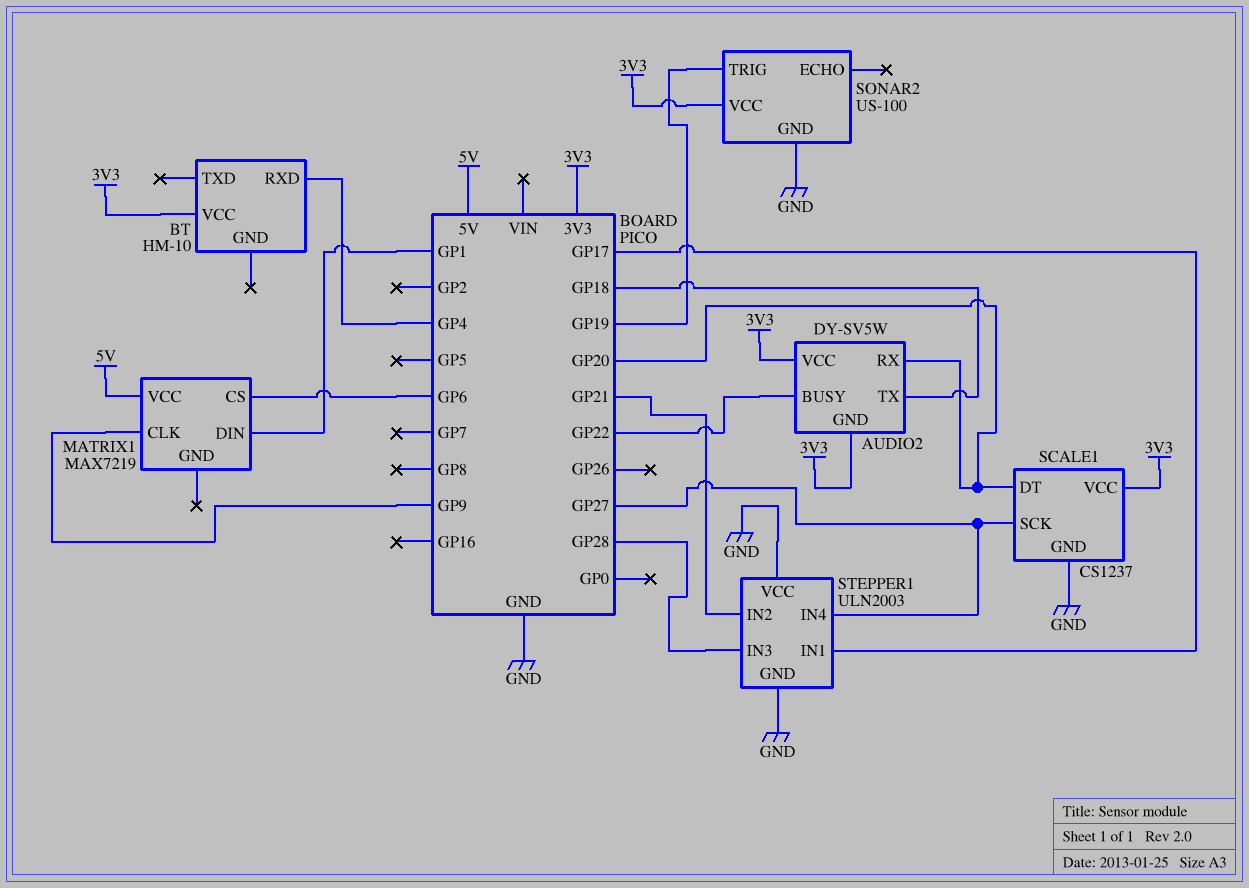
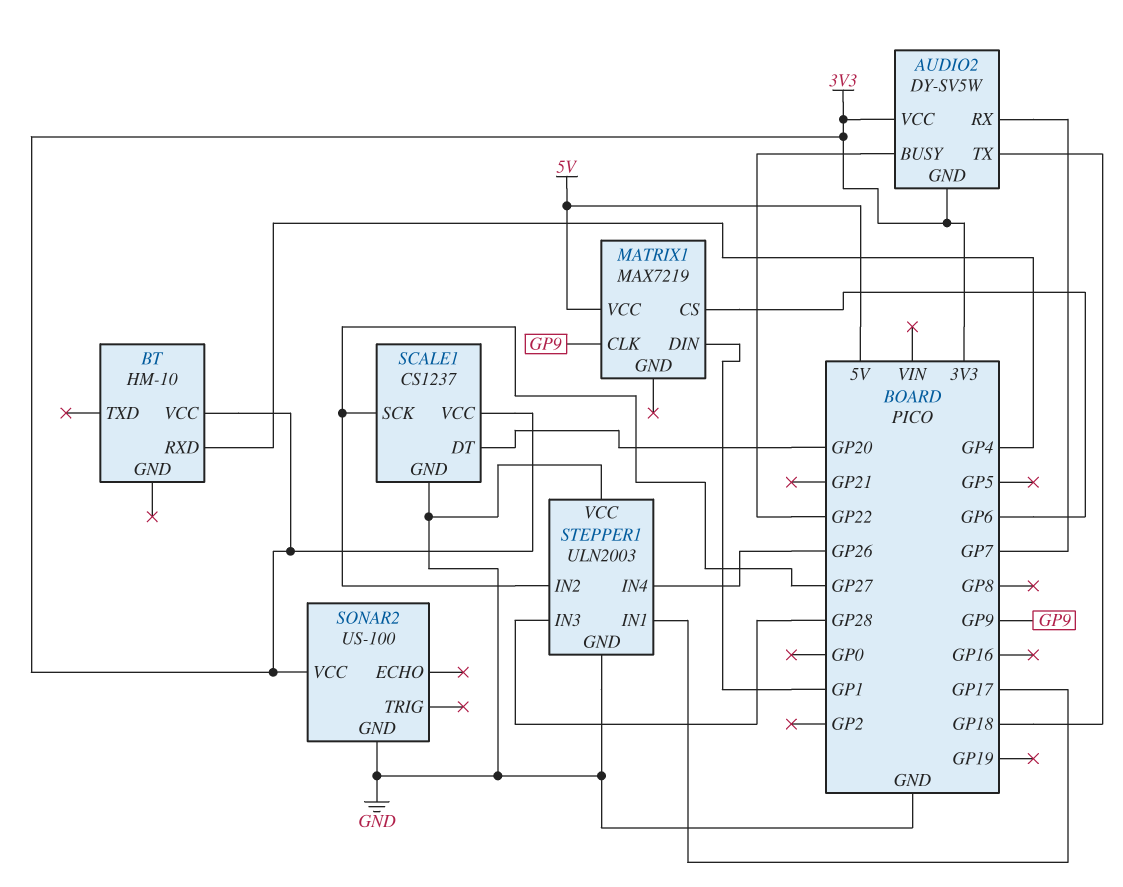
AUDIO2 pin RX: GP20 -> GP7
SONAR2 pin TRIG: GP19 -> none
STEPPER1 pin IN2: GP21 -> GP27
STEPPER1 pin IN4: GP27 -> GP26

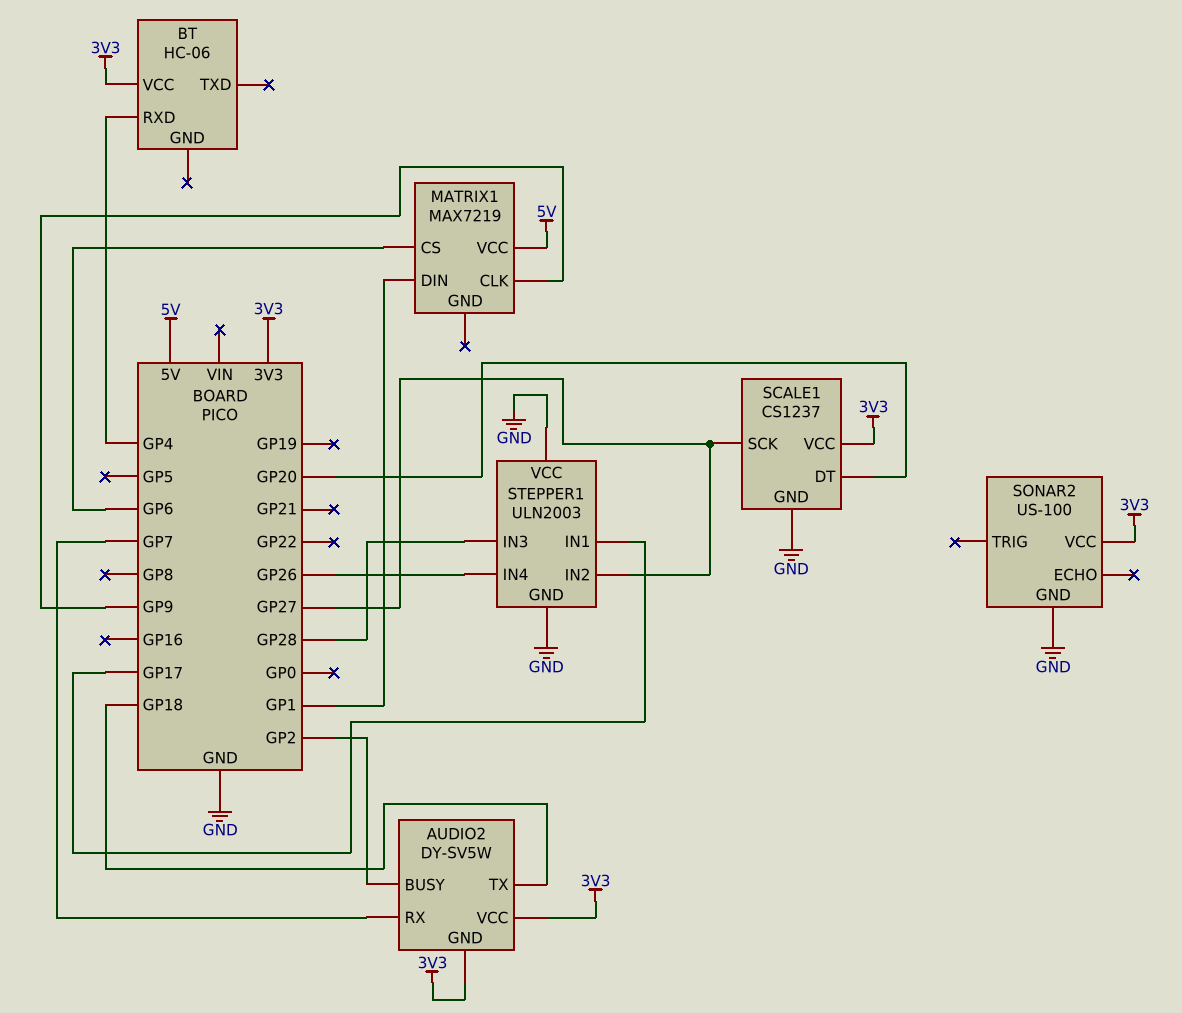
AUDIO2 pin BUSY: GP22 -> GP2
BT: HM-10 -> HC-06

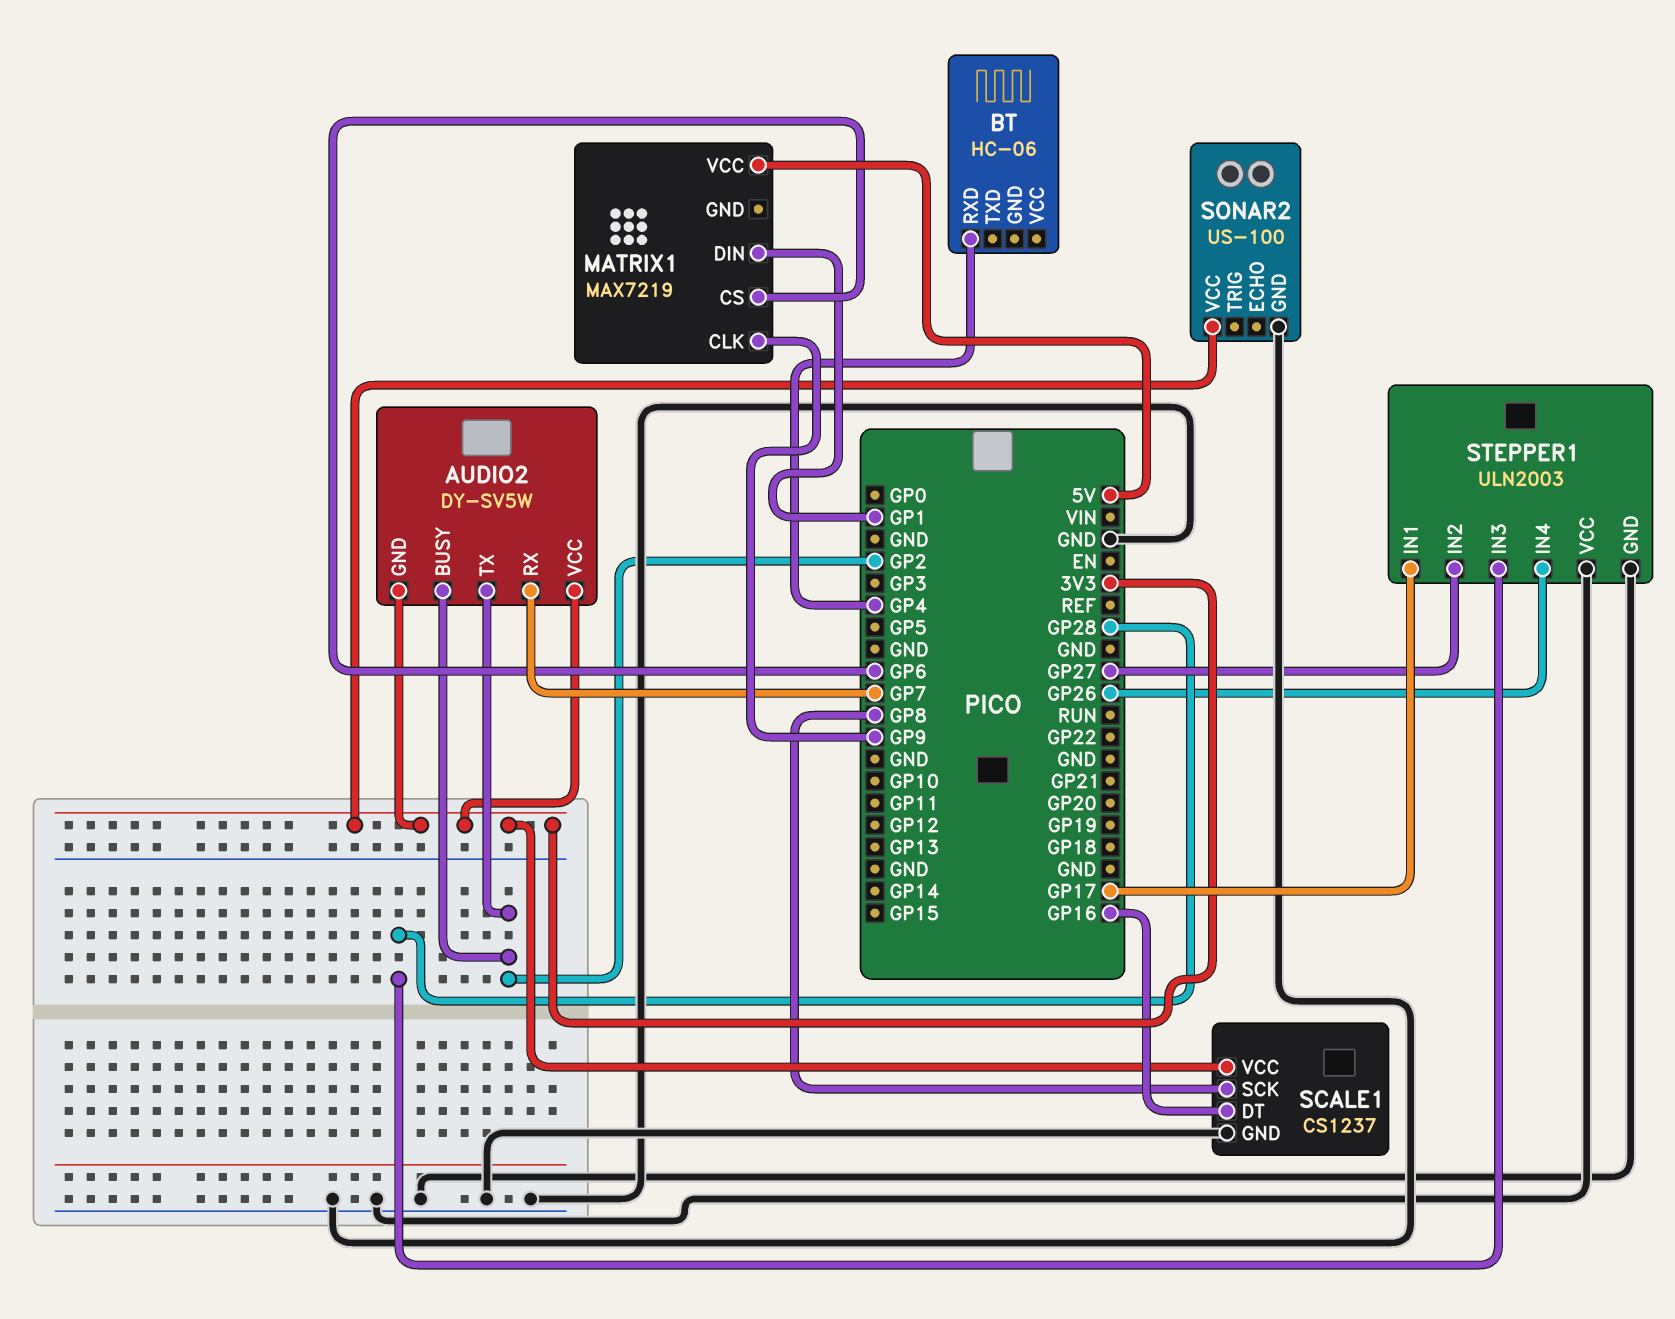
AUDIO2 pin TX: GP18 -> GP2
BT pin VCC: 3V3 -> none
SCALE1 pin DT: GP20 -> GP16
SCALE1 pin SCK: GP27 -> GP8

